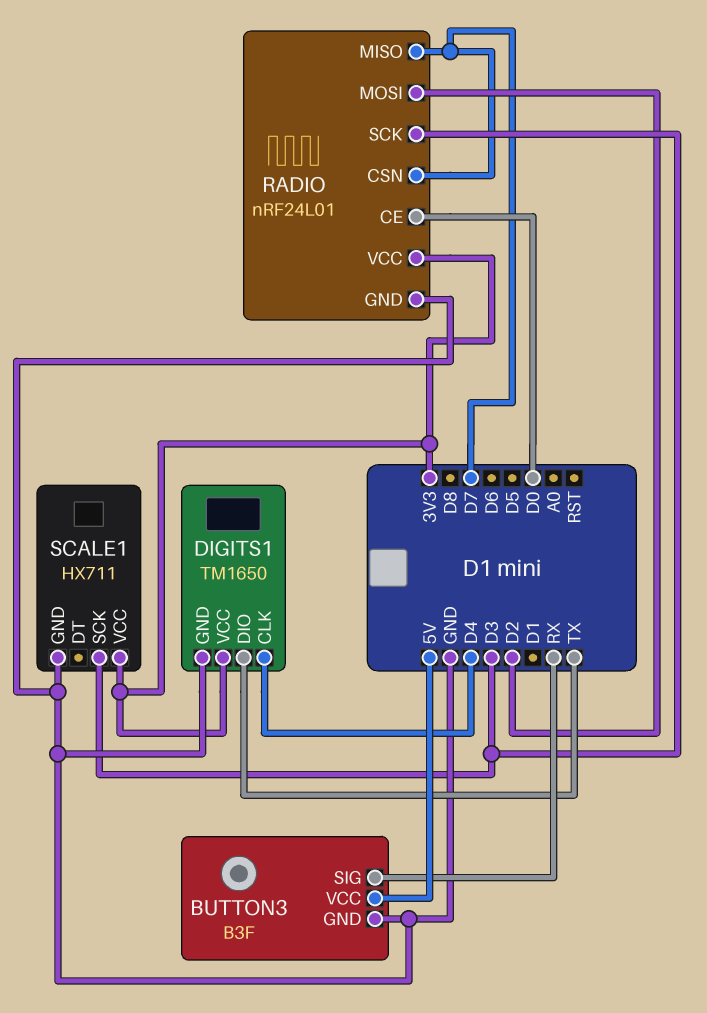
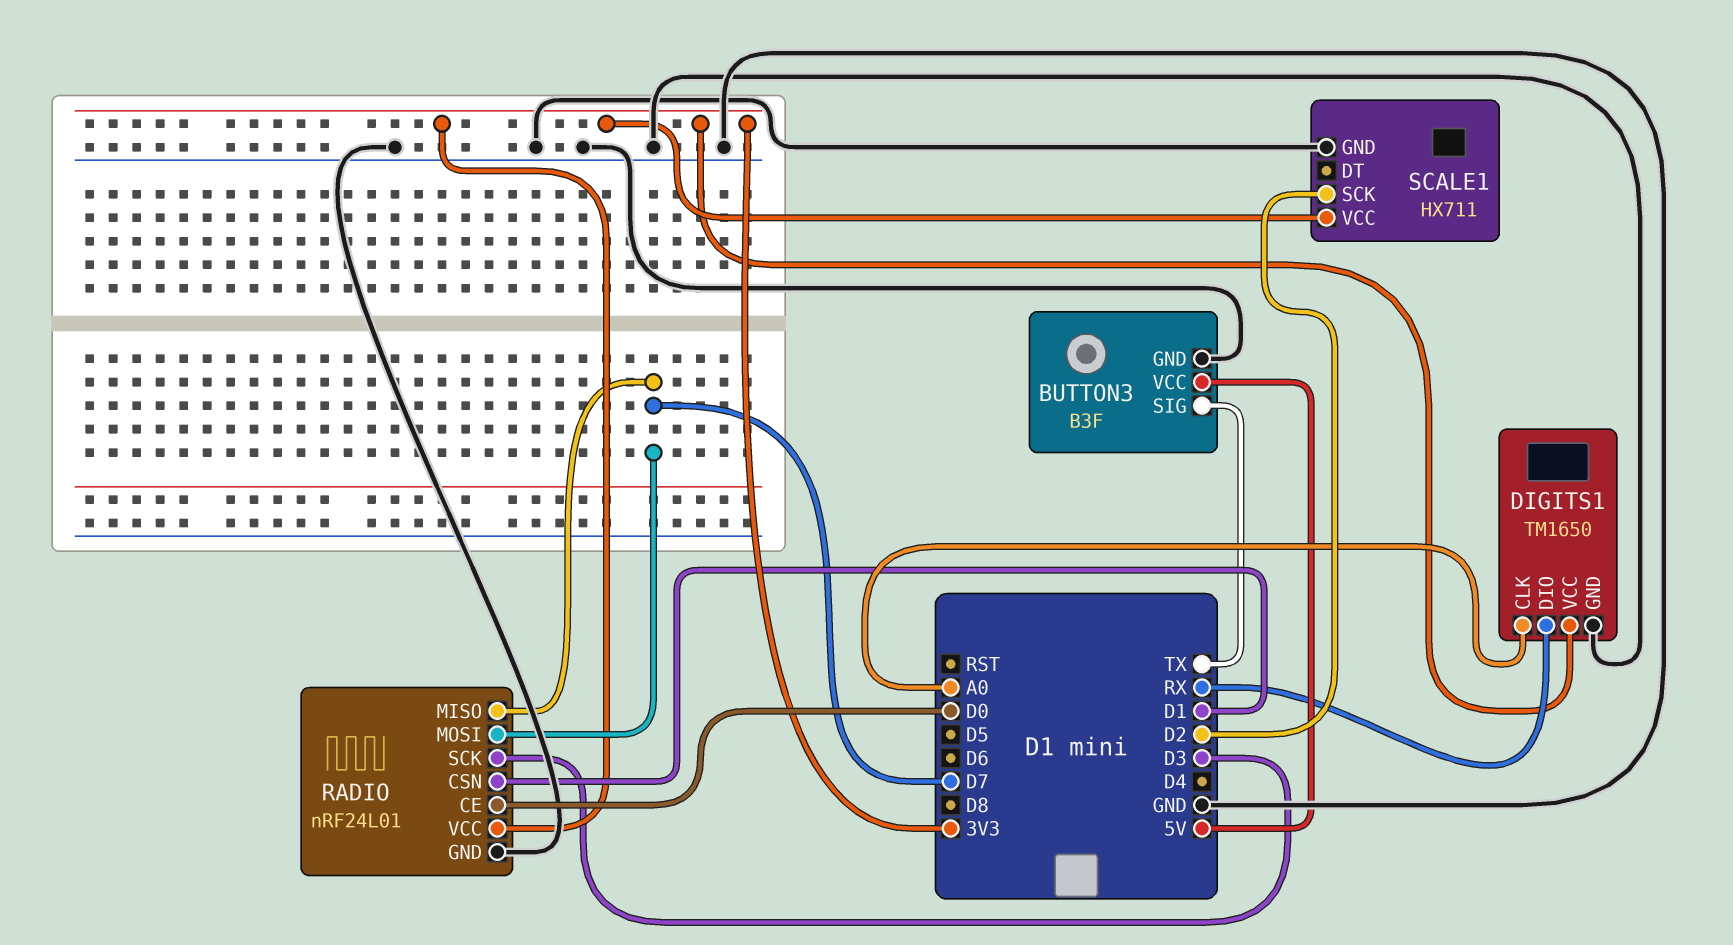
BUTTON3 pin SIG: RX -> TX
DIGITS1 pin CLK: D4 -> A0
DIGITS1 pin DIO: TX -> RX
RADIO pin CSN: D7 -> D1
RADIO pin MOSI: D2 -> D7
SCALE1 pin SCK: D3 -> D2

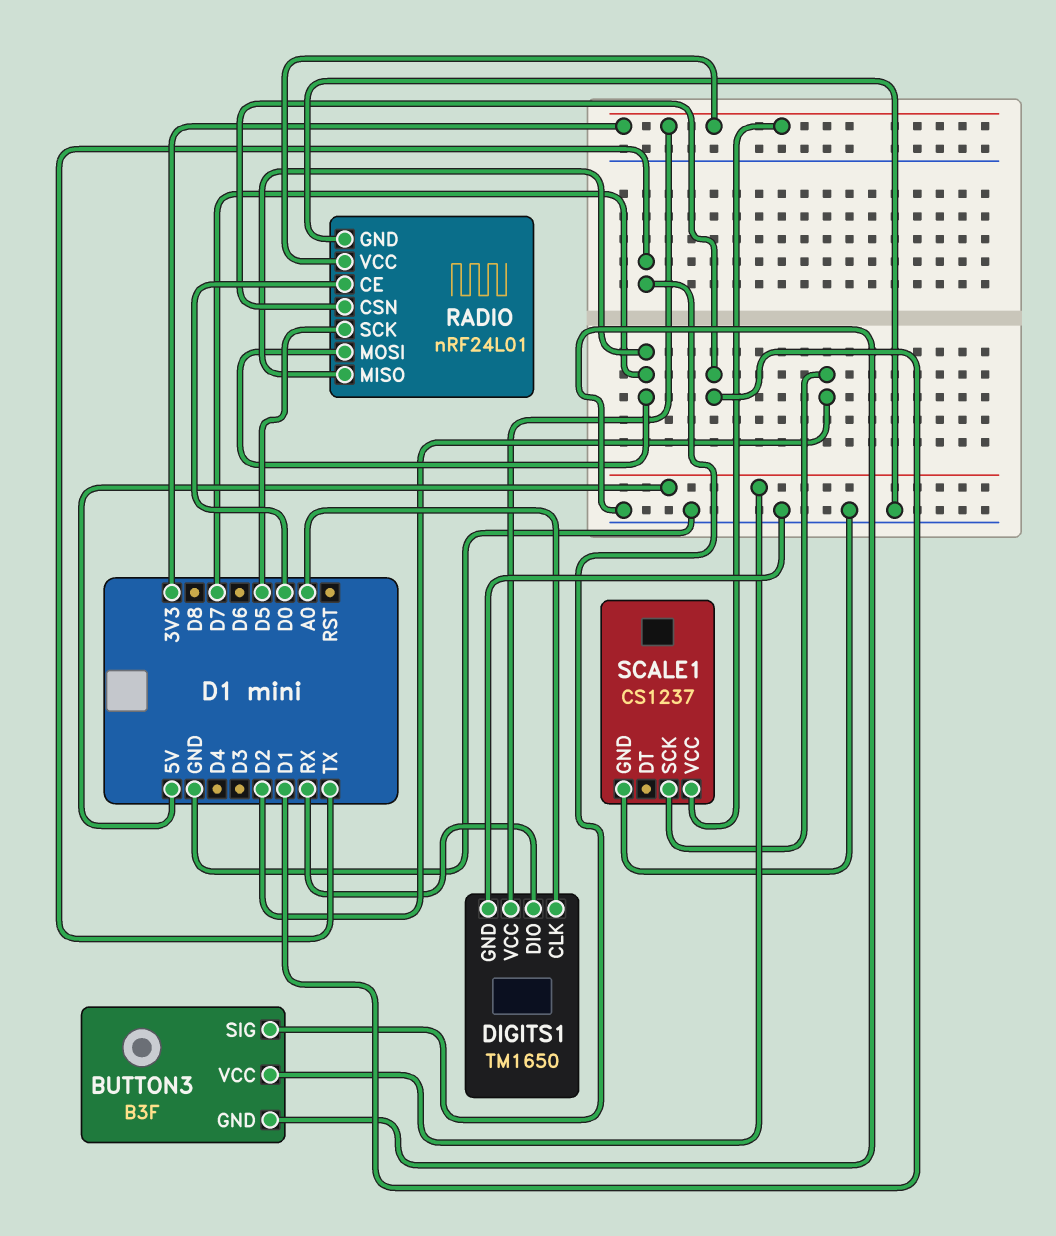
RADIO pin SCK: D3 -> D5
SCALE1: HX711 -> CS1237

